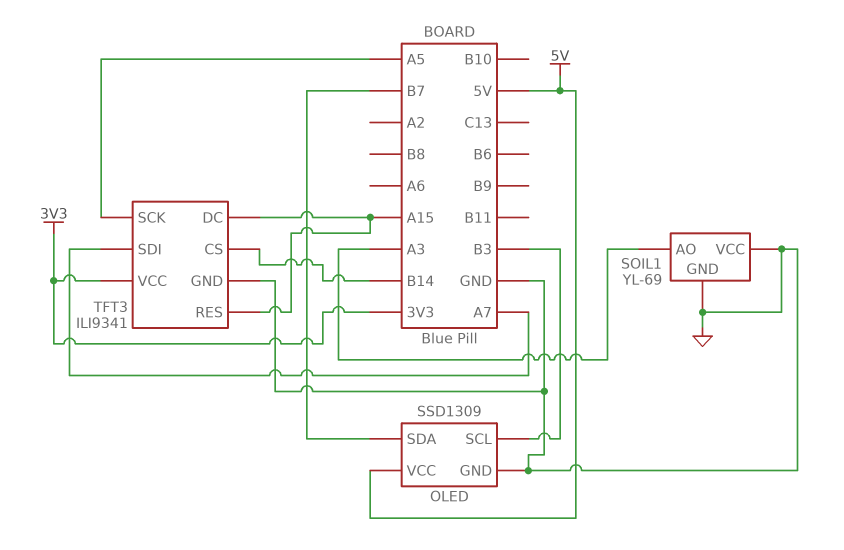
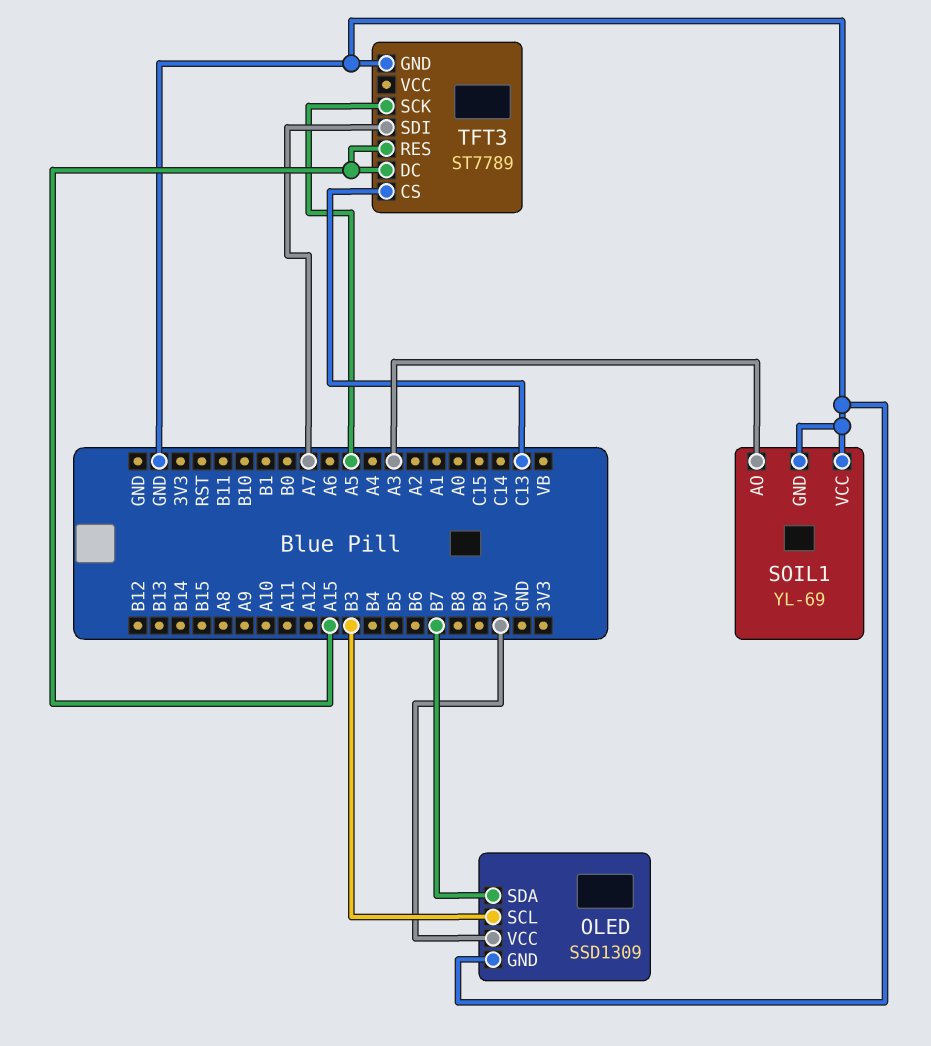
TFT3: ILI9341 -> ST7789
TFT3 pin CS: B14 -> C13
TFT3 pin VCC: 3V3 -> none

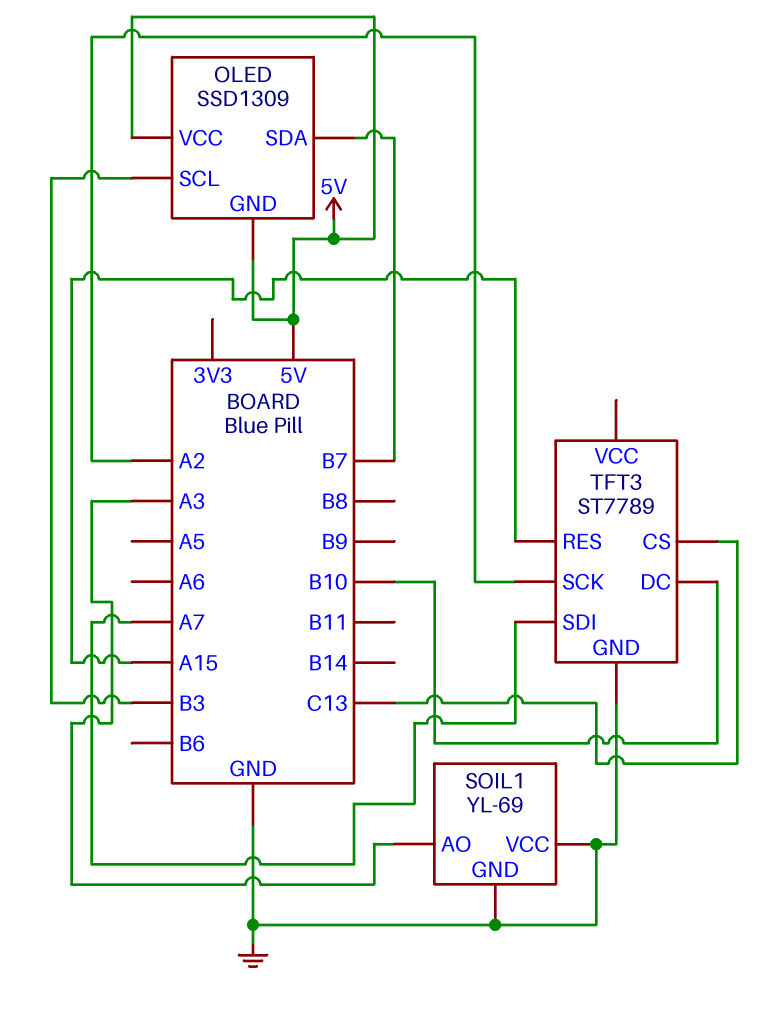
OLED pin GND: GND -> 5V
TFT3 pin DC: A15 -> B10
TFT3 pin SCK: A5 -> A2

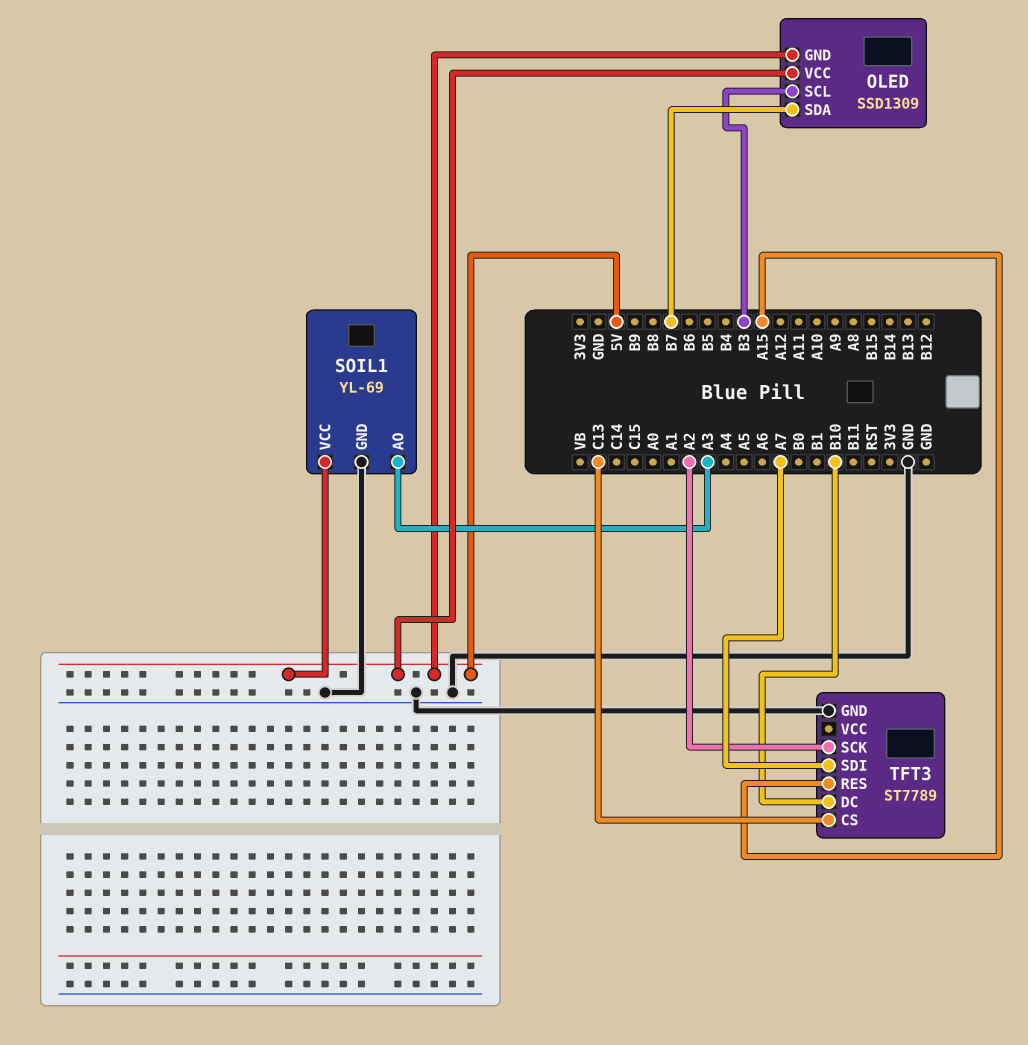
SOIL1 pin VCC: GND -> 5V

